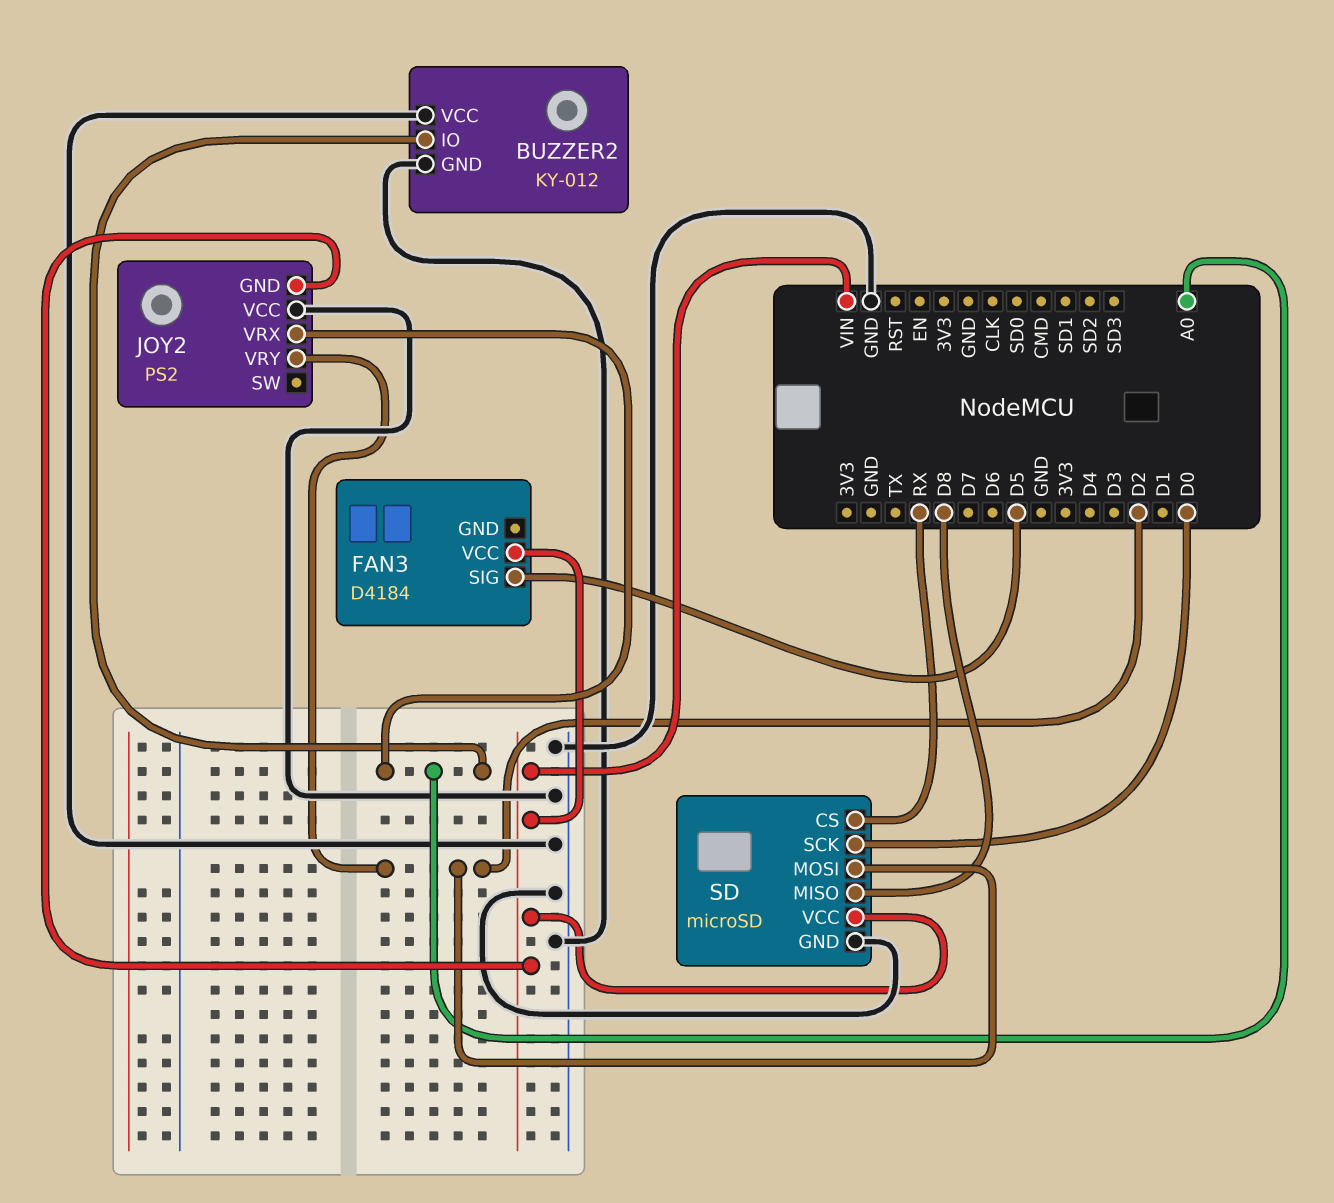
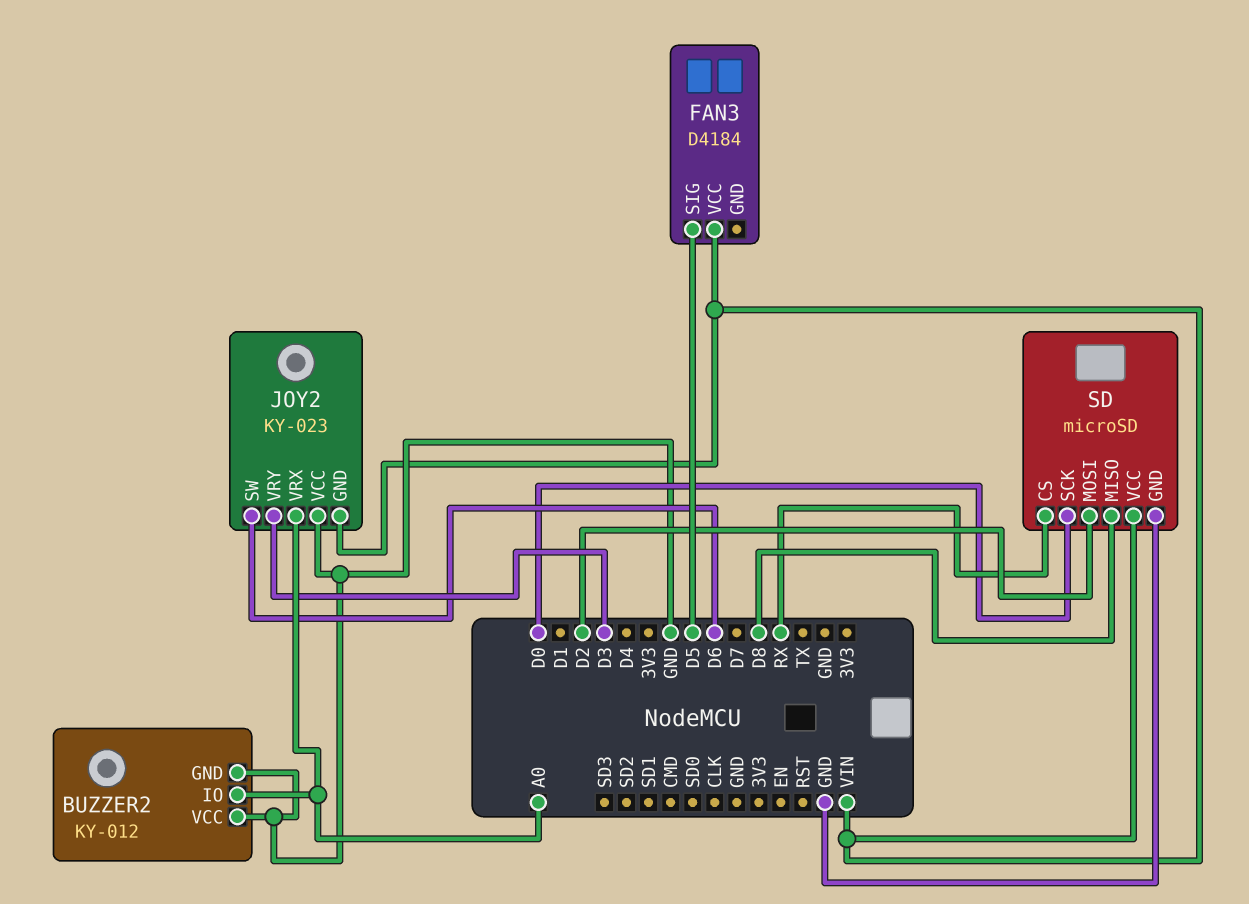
JOY2: PS2 -> KY-023
JOY2 pin SW: none -> D6
JOY2 pin VRY: D2 -> D3

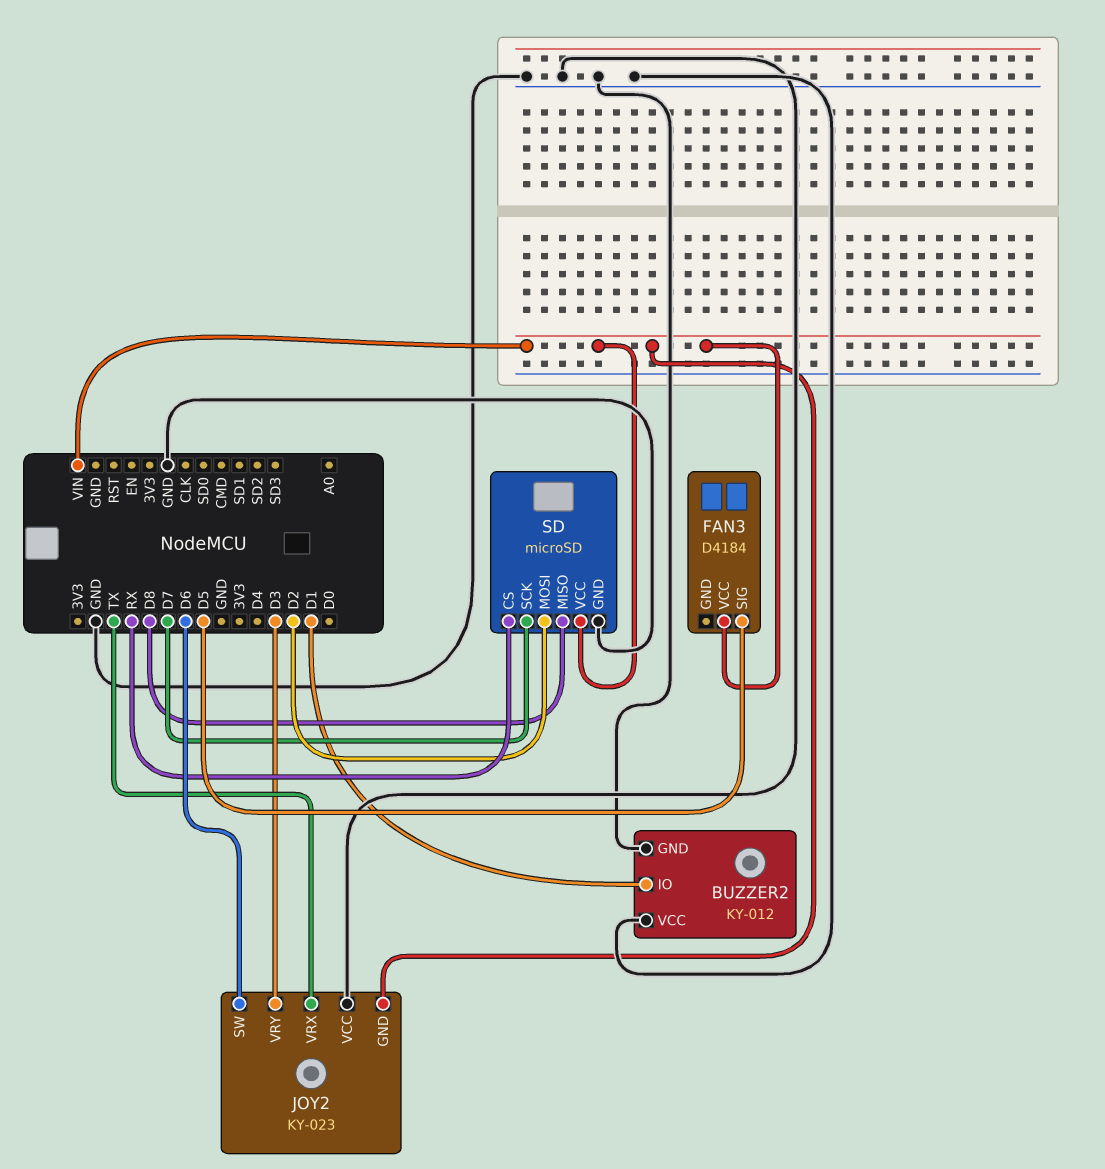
BUZZER2 pin IO: A0 -> D1
JOY2 pin VRX: A0 -> TX
SD pin SCK: D0 -> D7

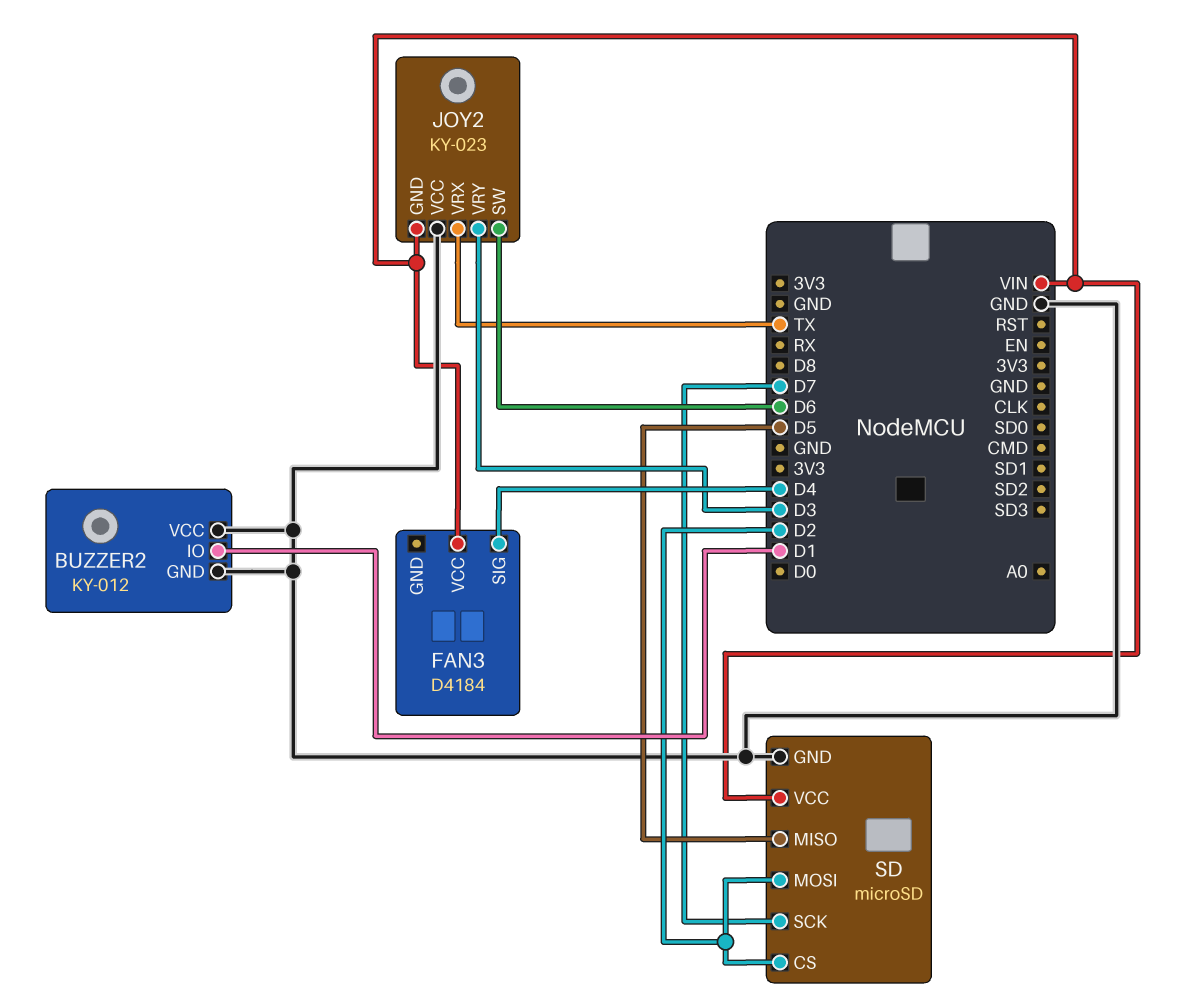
FAN3 pin SIG: D5 -> D4
SD pin CS: RX -> D2
SD pin MISO: D8 -> D5

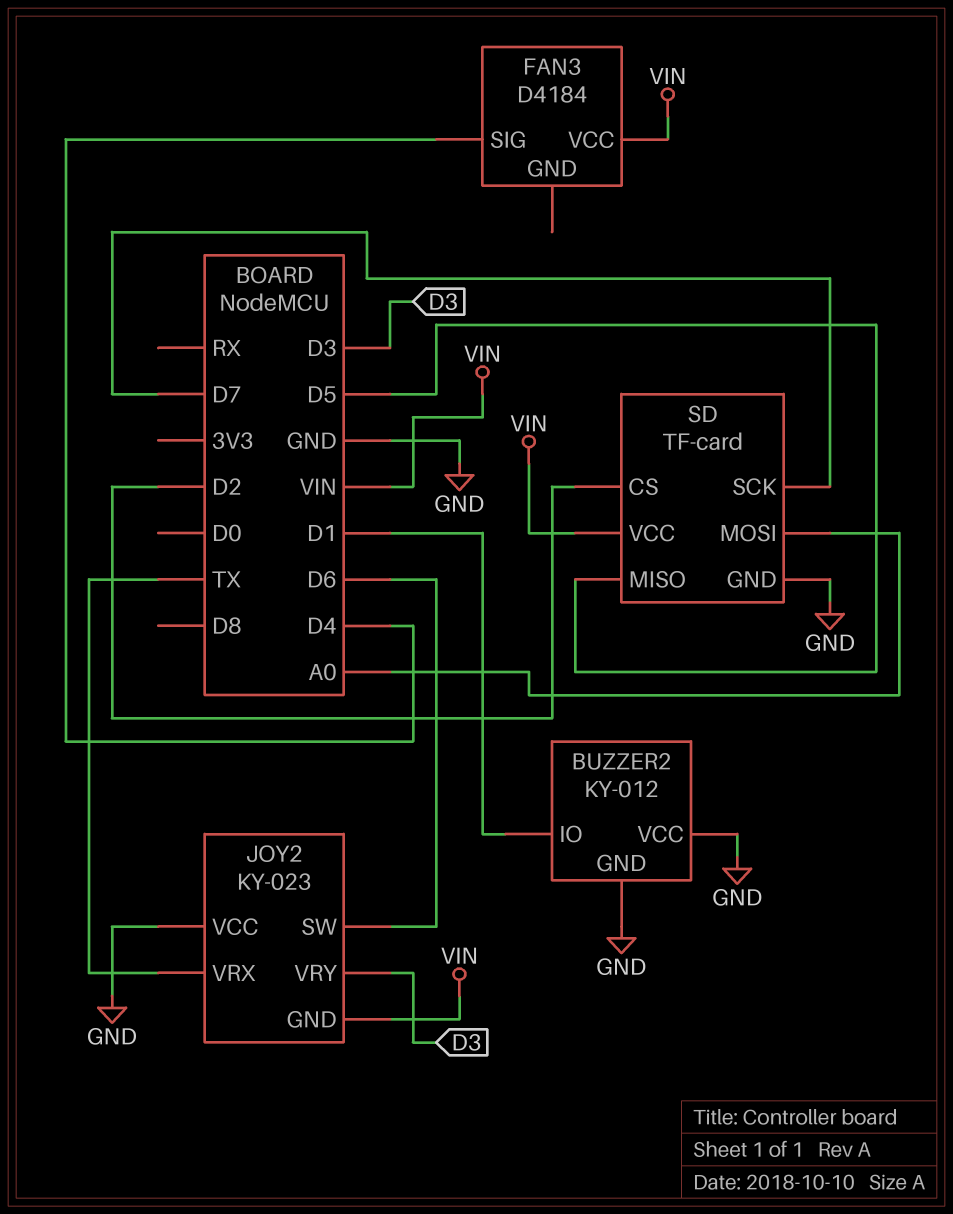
SD: microSD -> TF-card
SD pin MOSI: D2 -> A0

